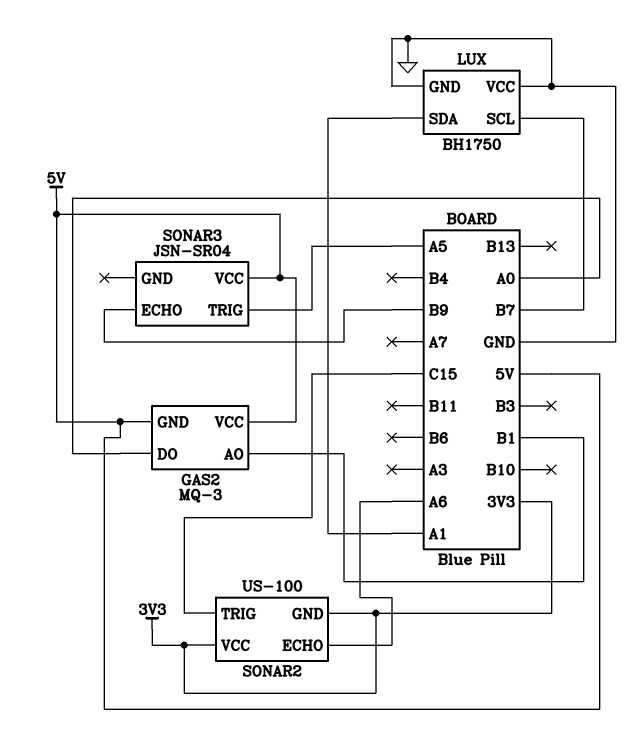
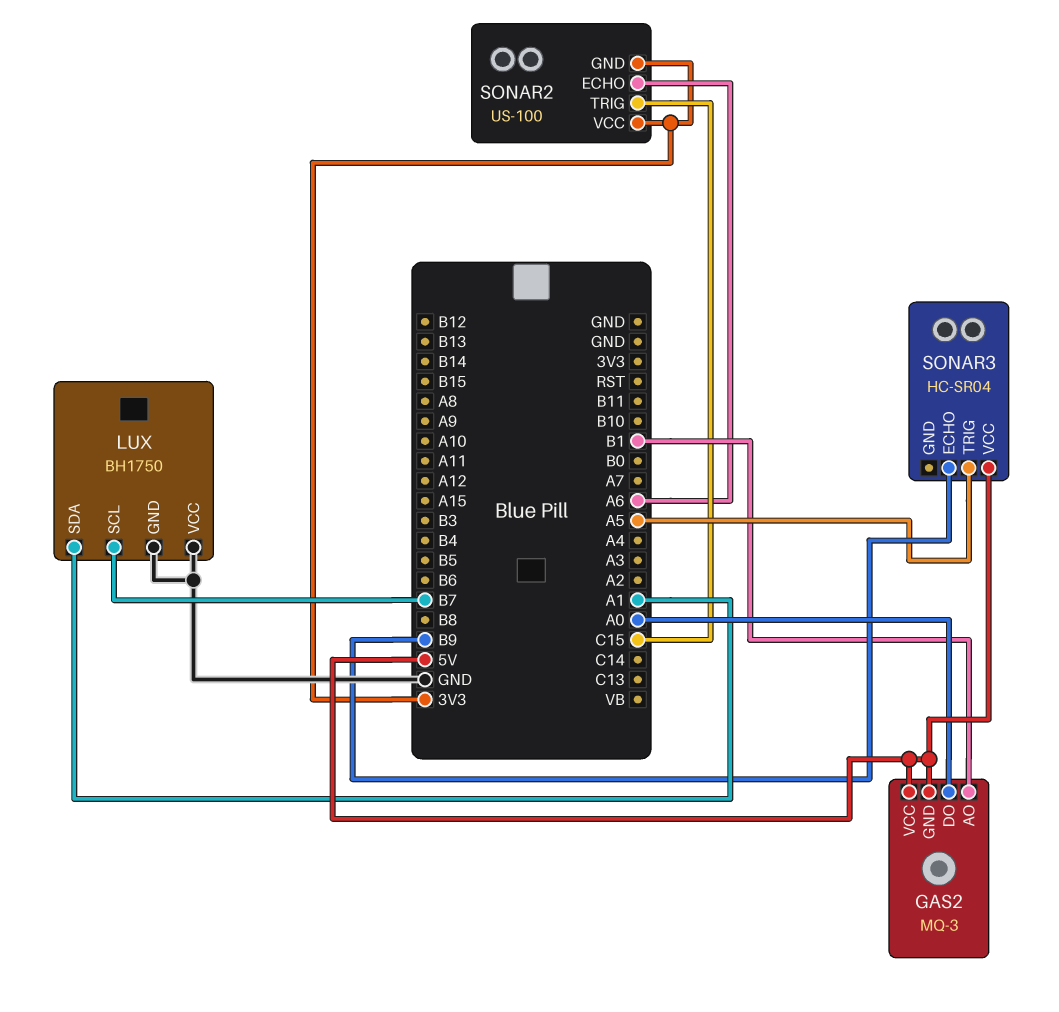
SONAR3: JSN-SR04 -> HC-SR04

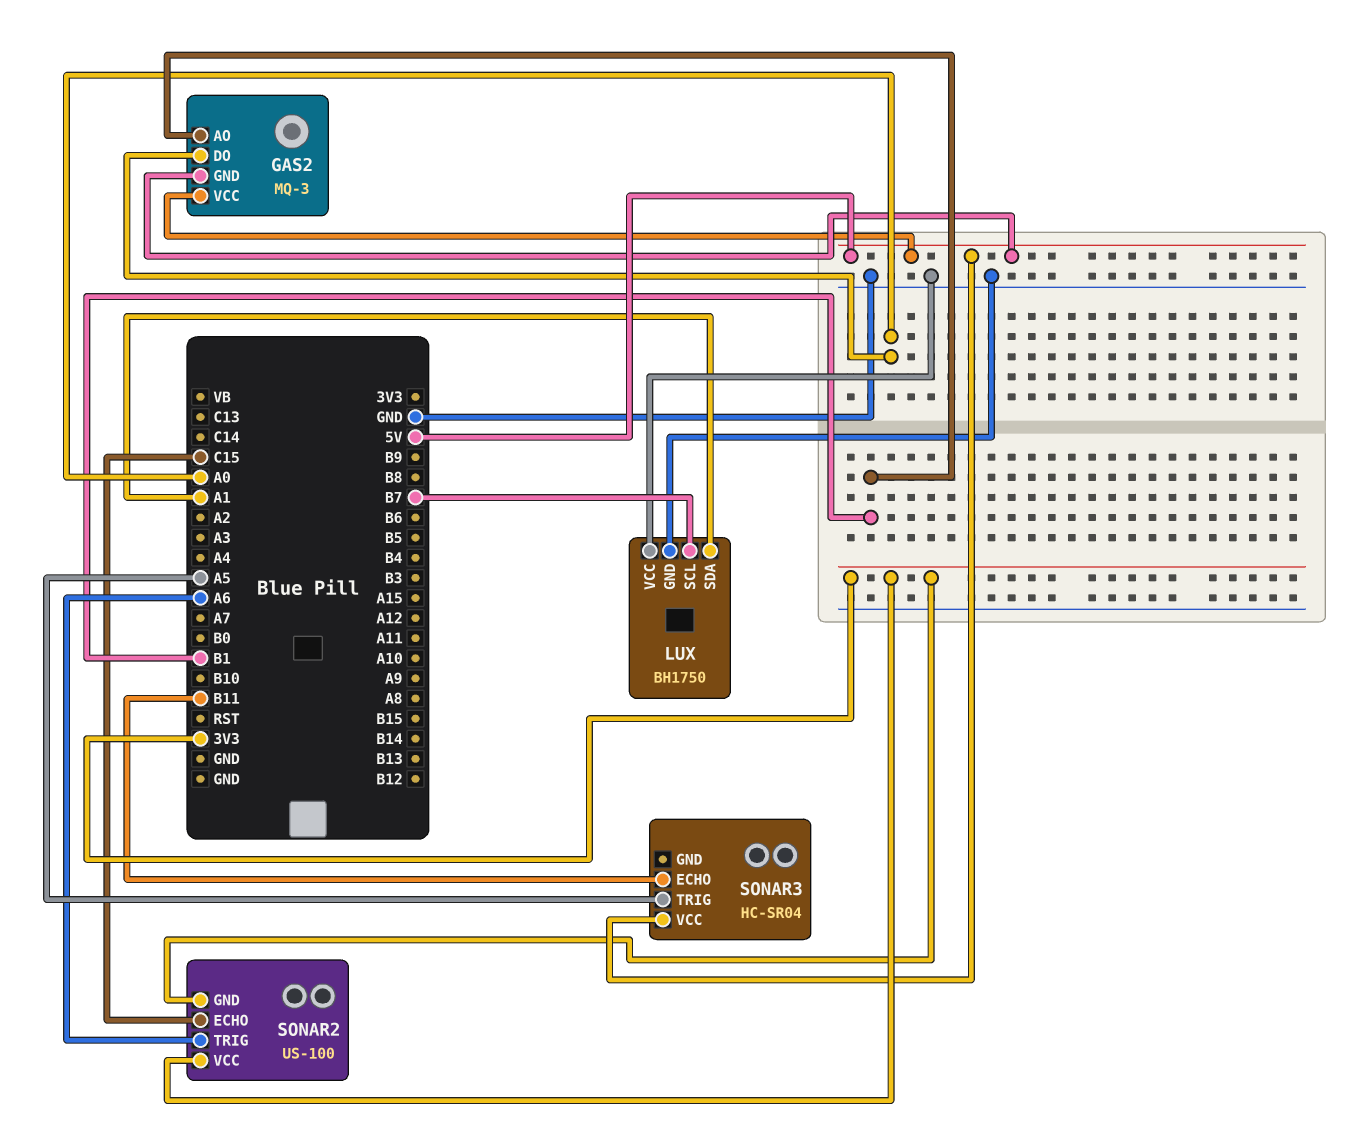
SONAR2 pin ECHO: A6 -> C15
SONAR2 pin TRIG: C15 -> A6
SONAR3 pin ECHO: B9 -> B11

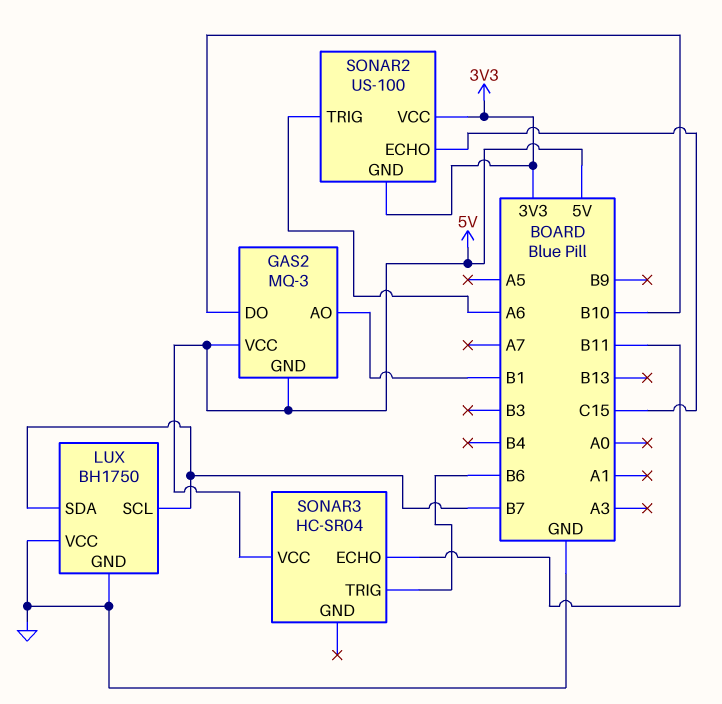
GAS2 pin DO: A0 -> B10
LUX pin SDA: A1 -> B7
SONAR3 pin TRIG: A5 -> B6

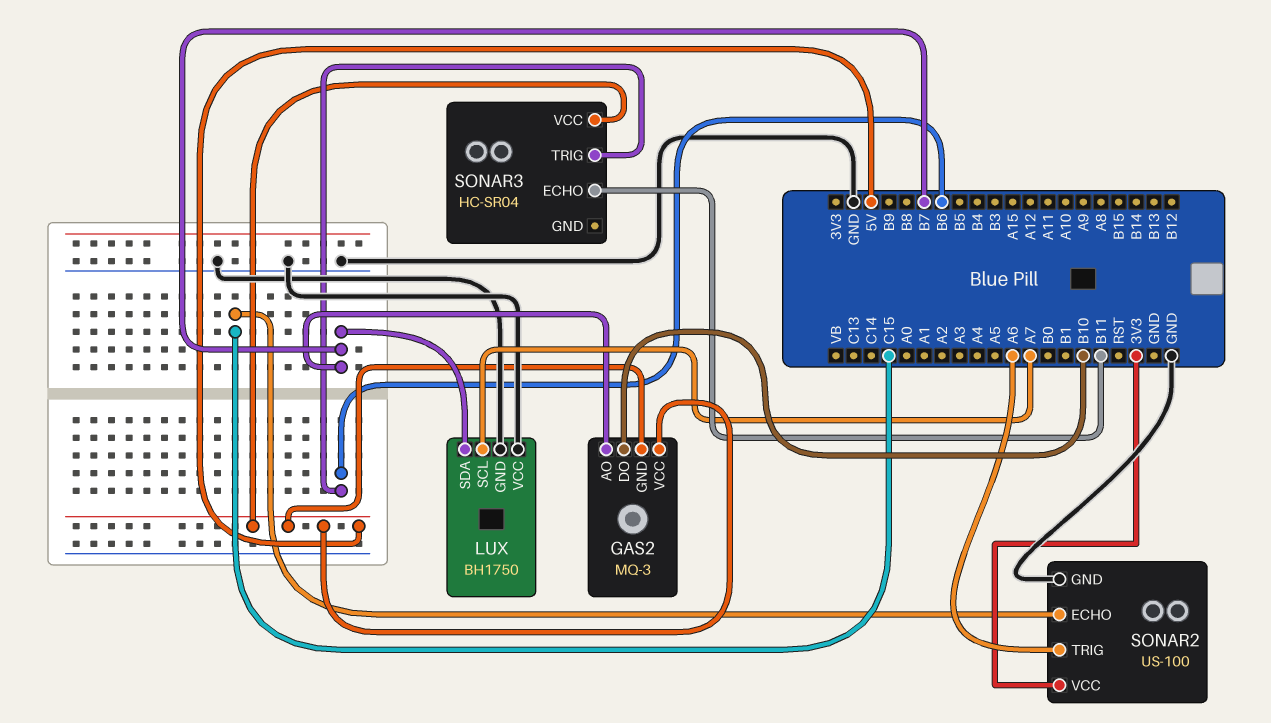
GAS2 pin AO: B1 -> B7
LUX pin SCL: B7 -> A7
SONAR2 pin GND: 3V3 -> GND

